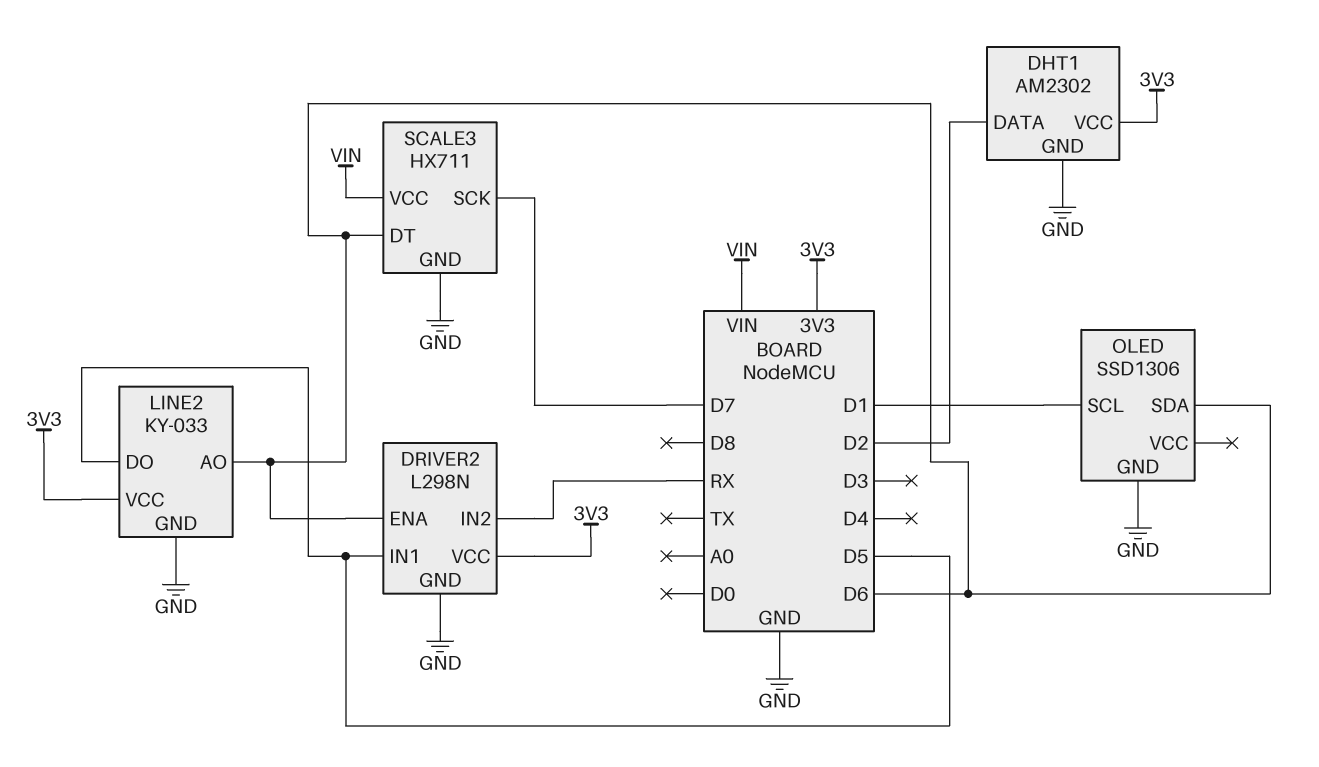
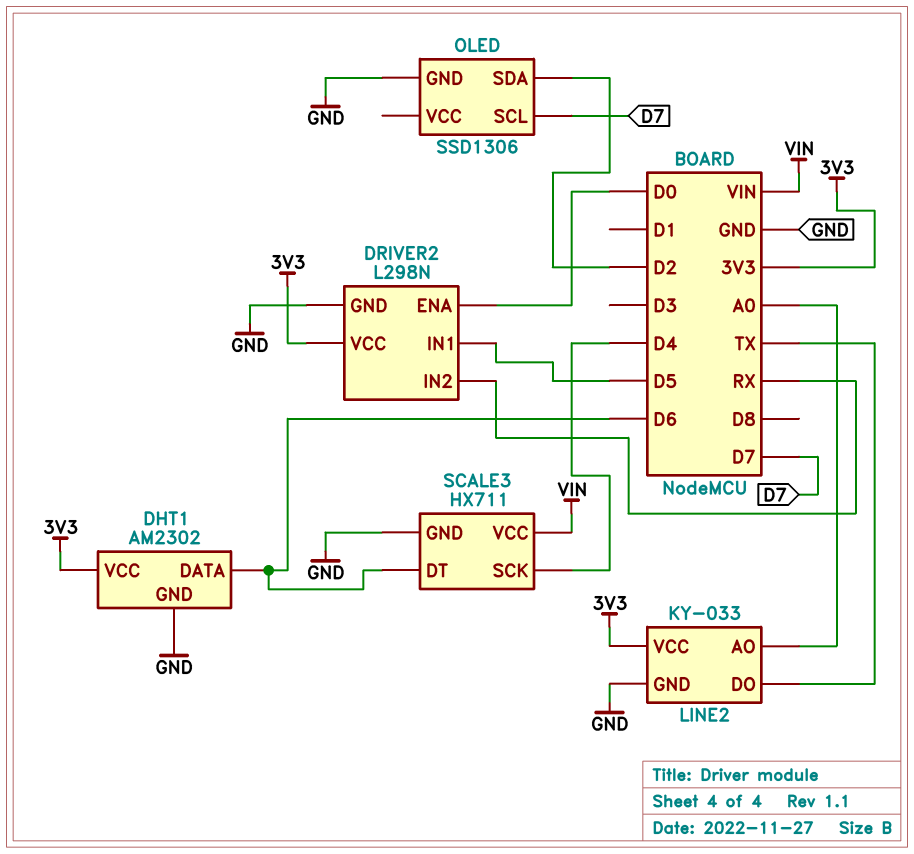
DHT1 pin DATA: D2 -> D6
DRIVER2 pin ENA: D6 -> D0
LINE2 pin AO: D6 -> A0
LINE2 pin DO: D5 -> TX
OLED pin SCL: D1 -> D7
OLED pin SDA: D6 -> D2
SCALE3 pin SCK: D7 -> D4

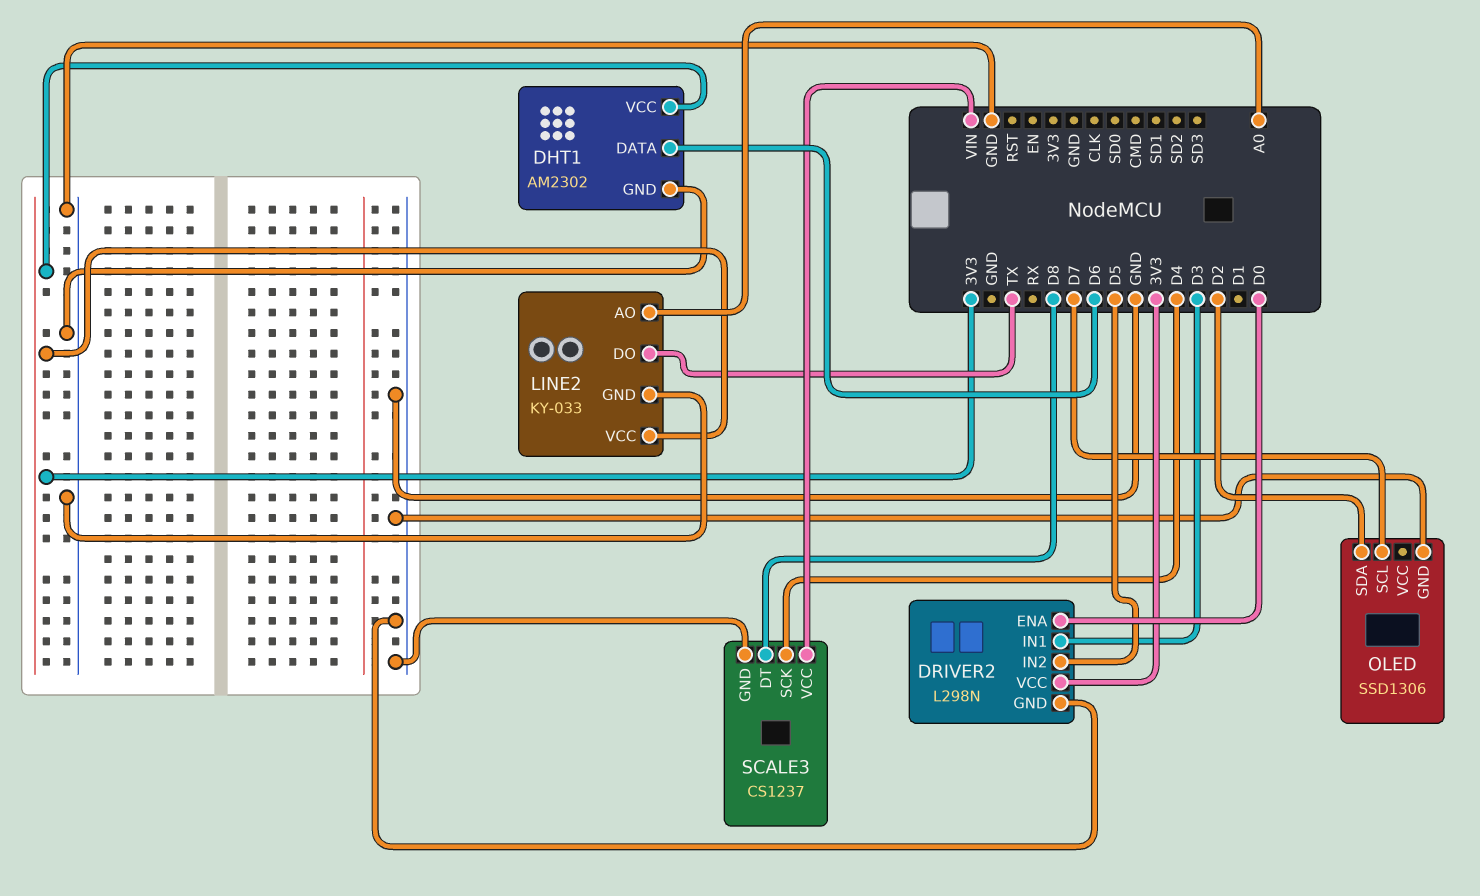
DRIVER2 pin IN1: D5 -> D3
DRIVER2 pin IN2: RX -> D5
SCALE3: HX711 -> CS1237
SCALE3 pin DT: D6 -> D8

